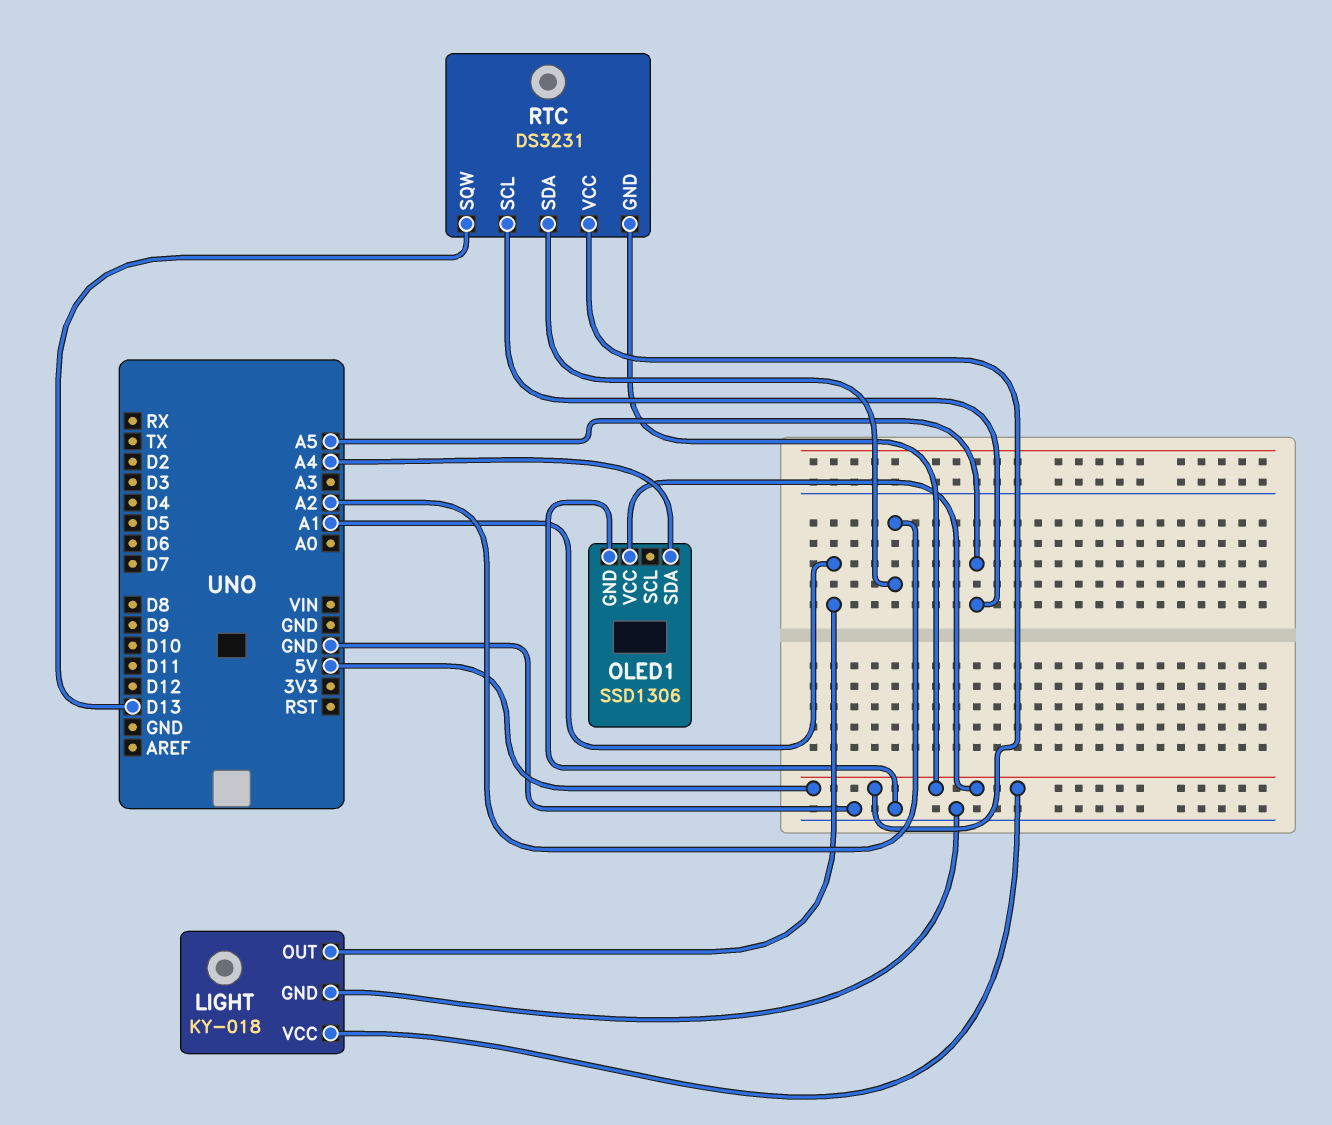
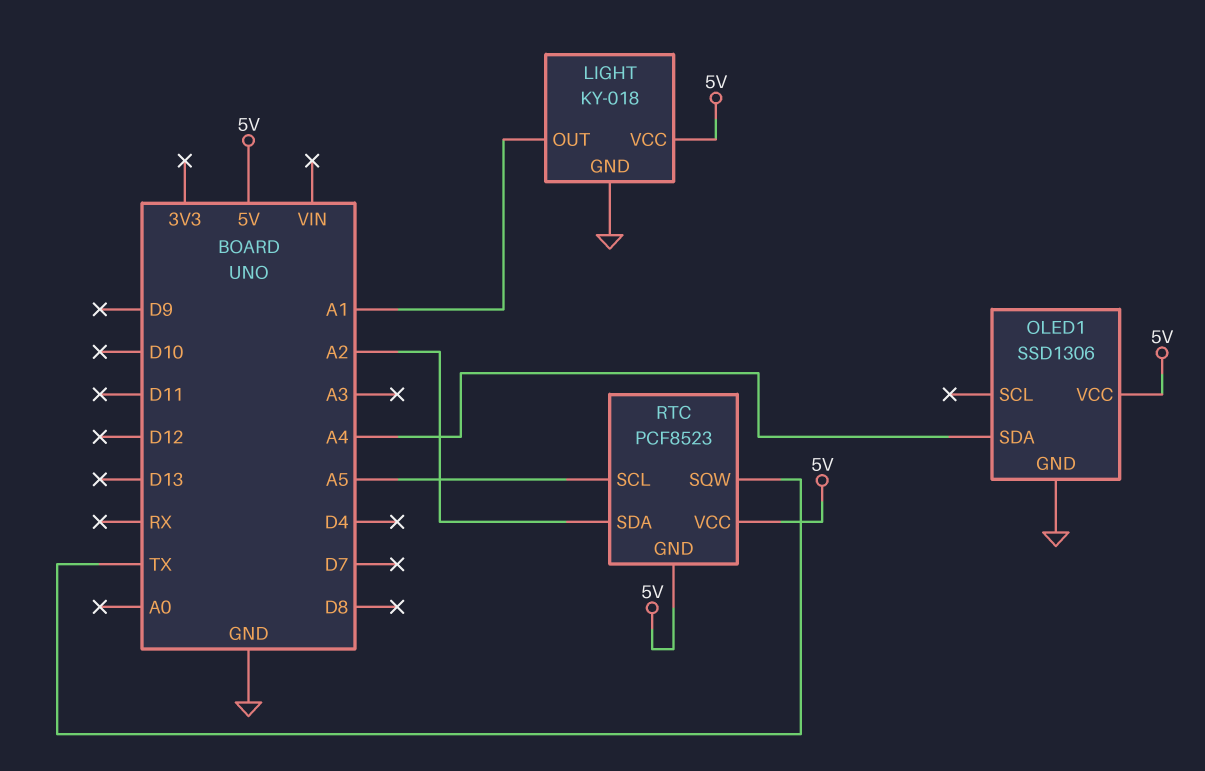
RTC: DS3231 -> PCF8523
RTC pin SQW: D13 -> TX

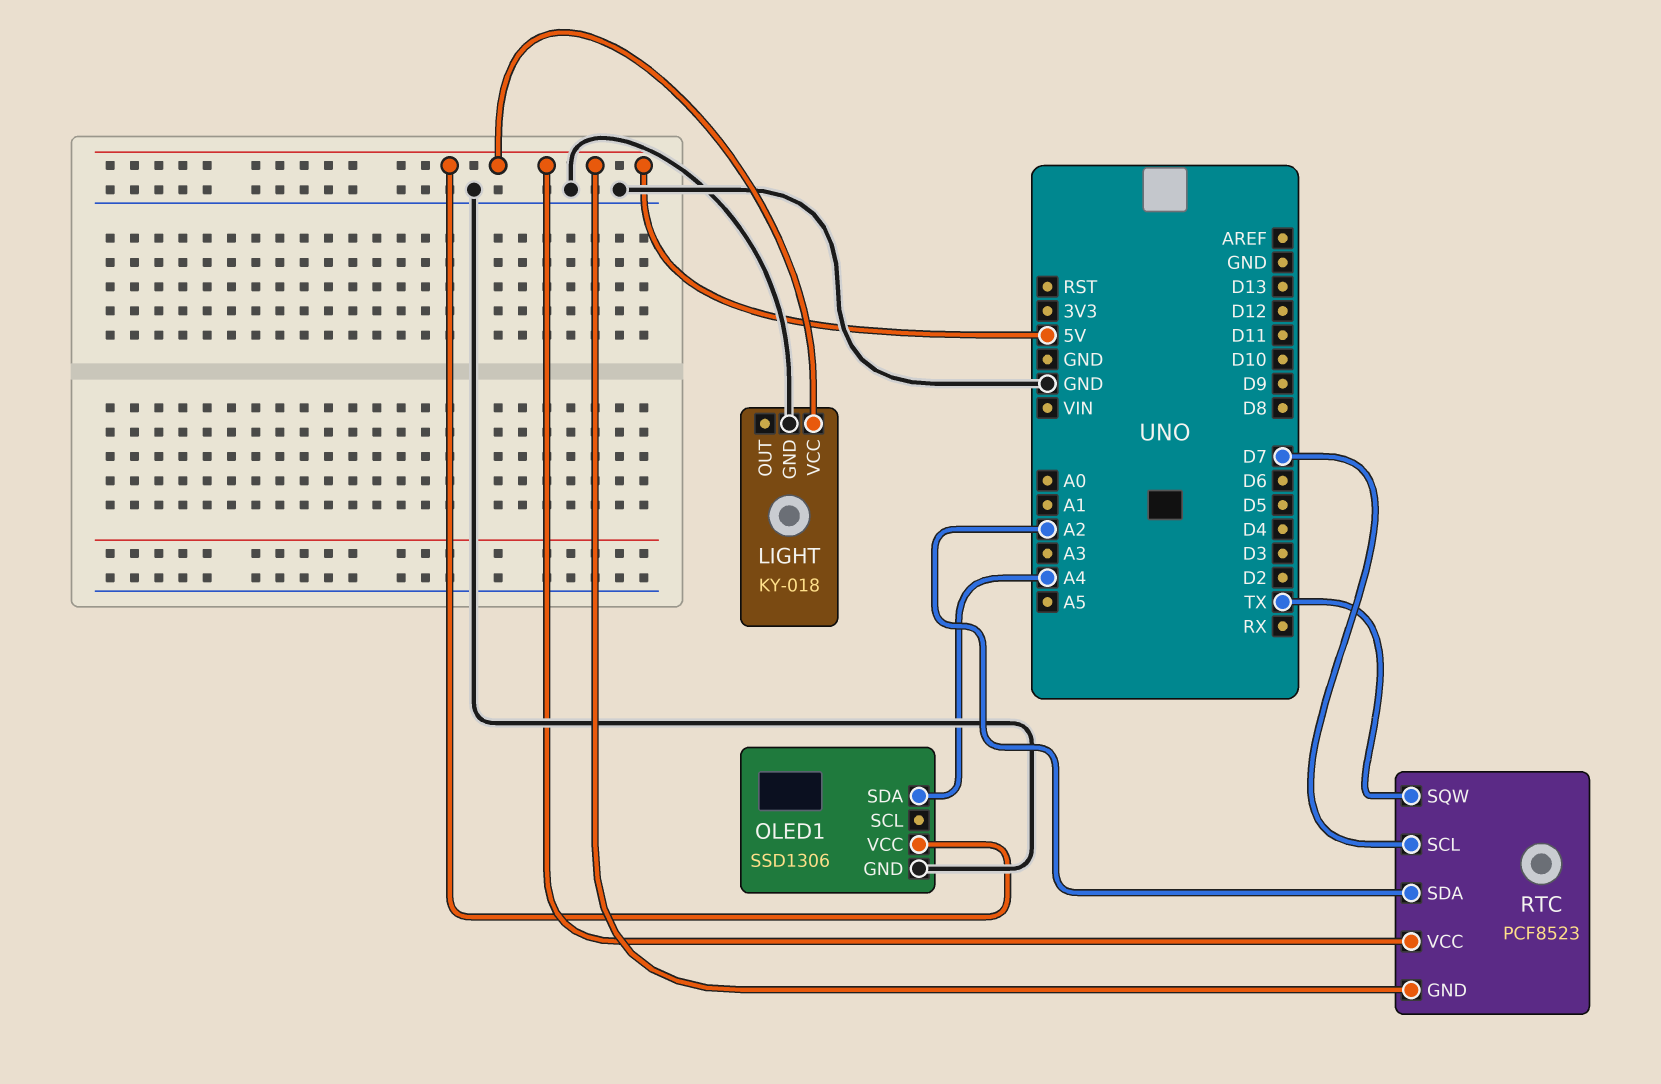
LIGHT pin OUT: A1 -> none
RTC pin SCL: A5 -> D7

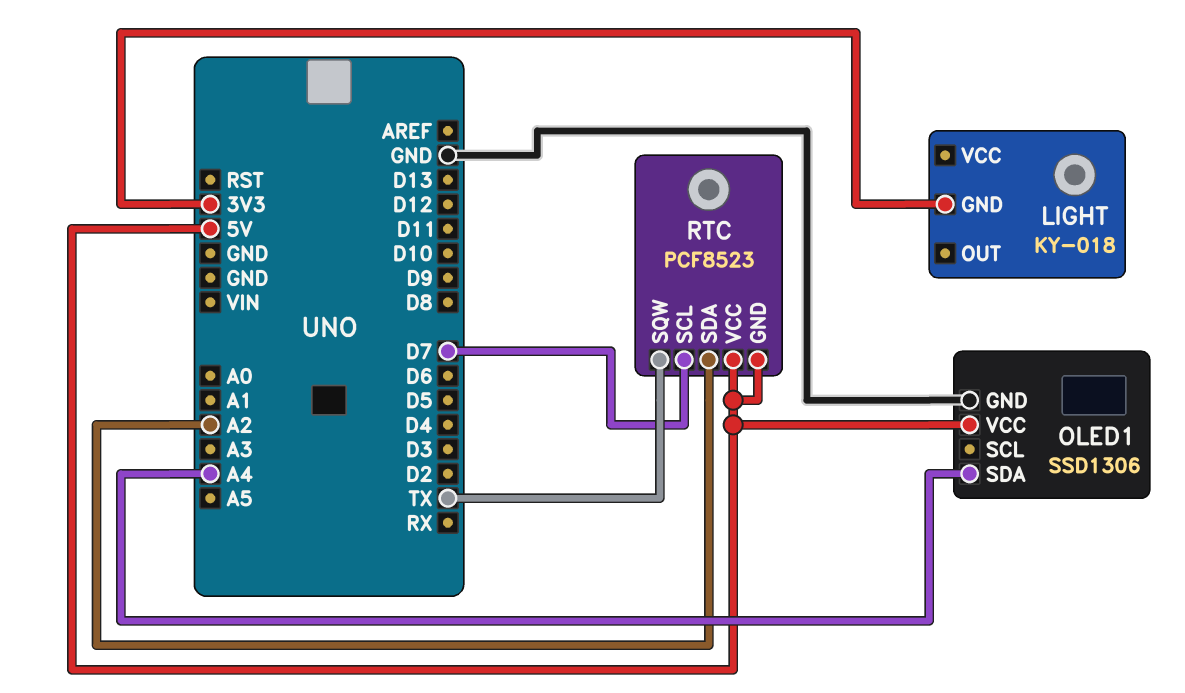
LIGHT pin GND: GND -> 3V3
LIGHT pin VCC: 5V -> none

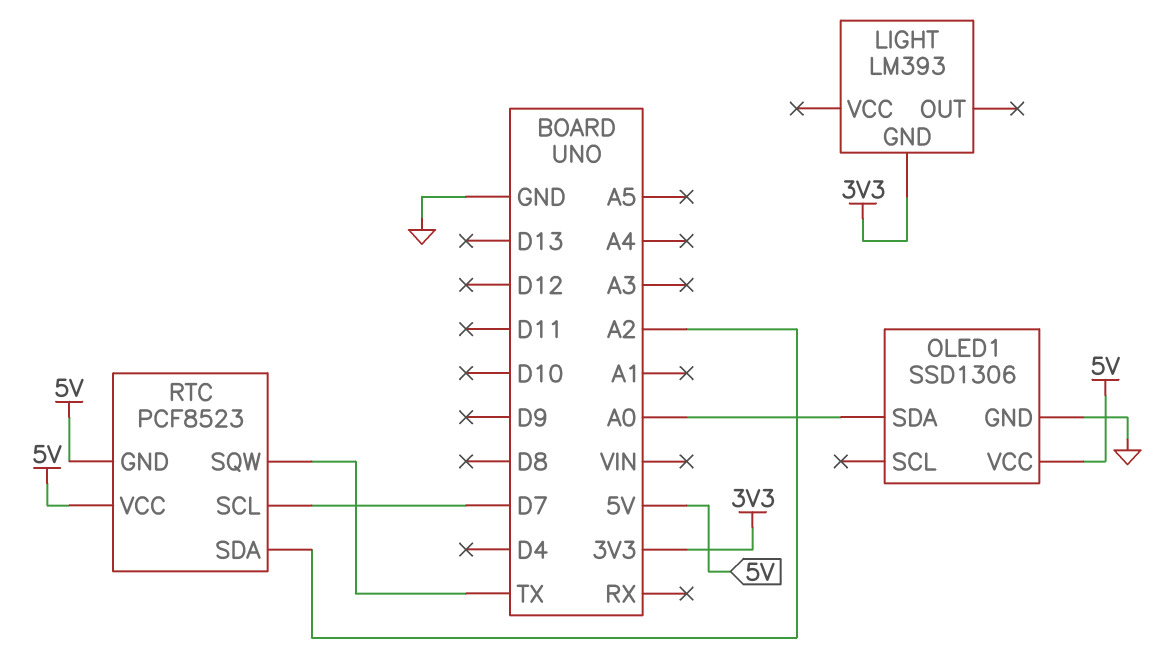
LIGHT: KY-018 -> LM393
OLED1 pin SDA: A4 -> A0

